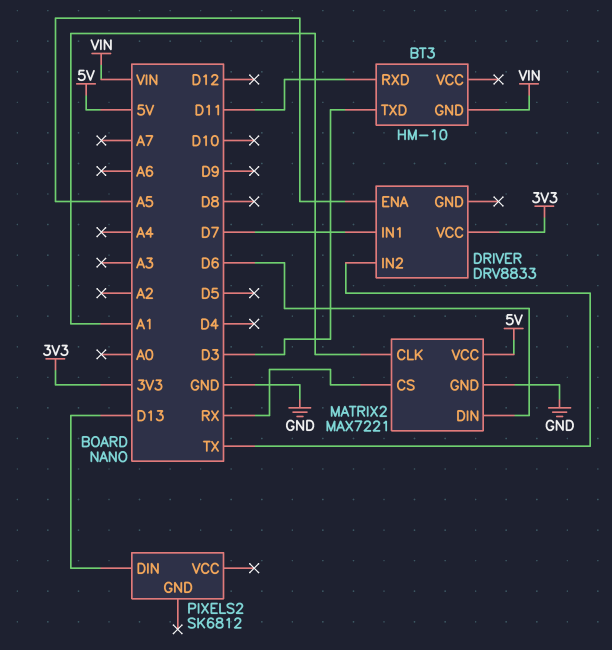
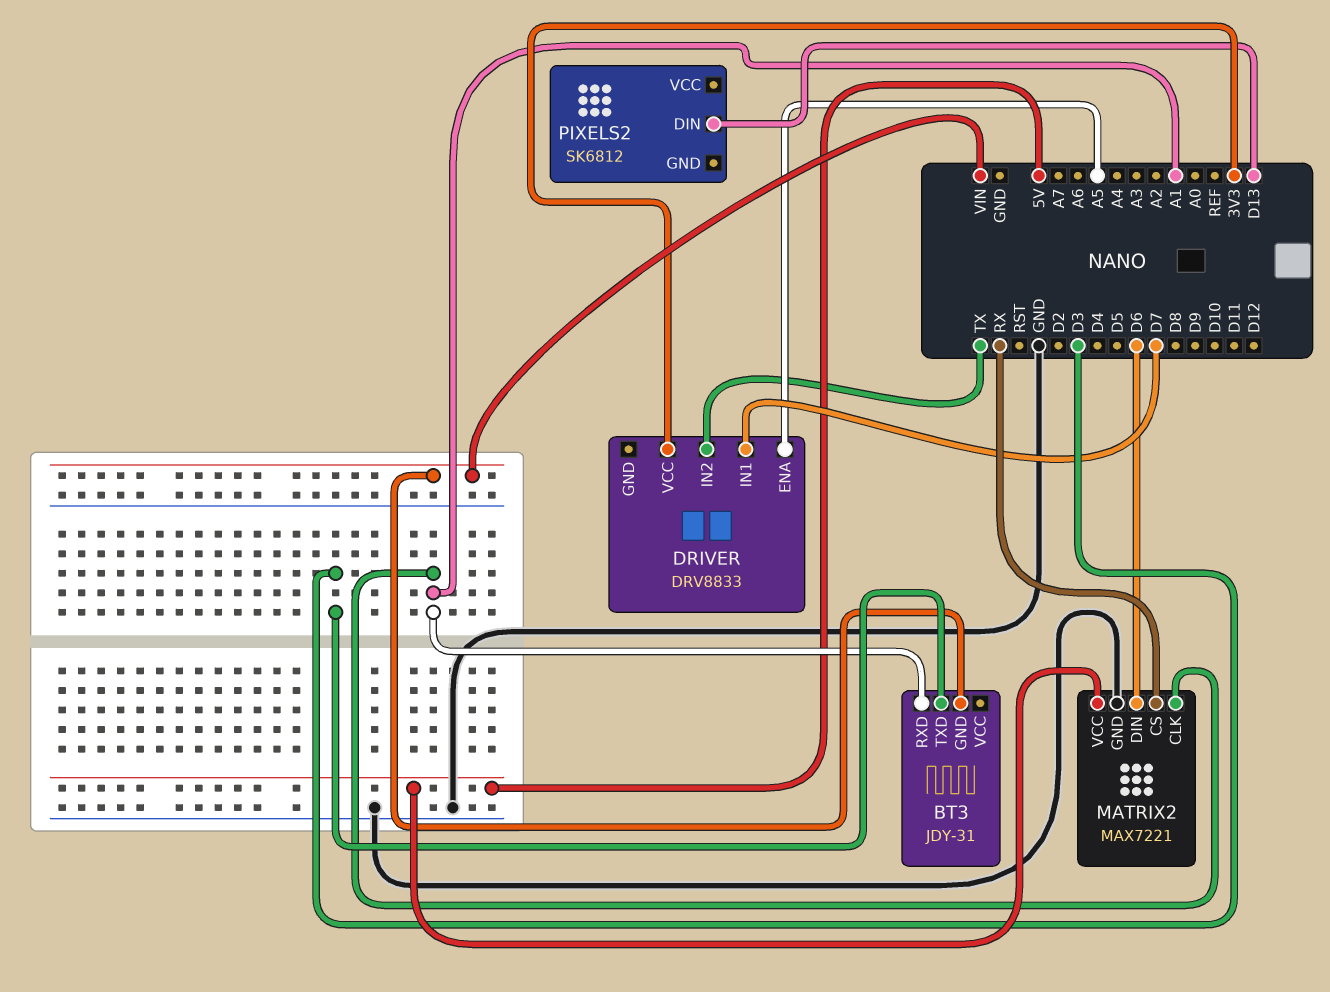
BT3: HM-10 -> JDY-31
BT3 pin RXD: D11 -> A1

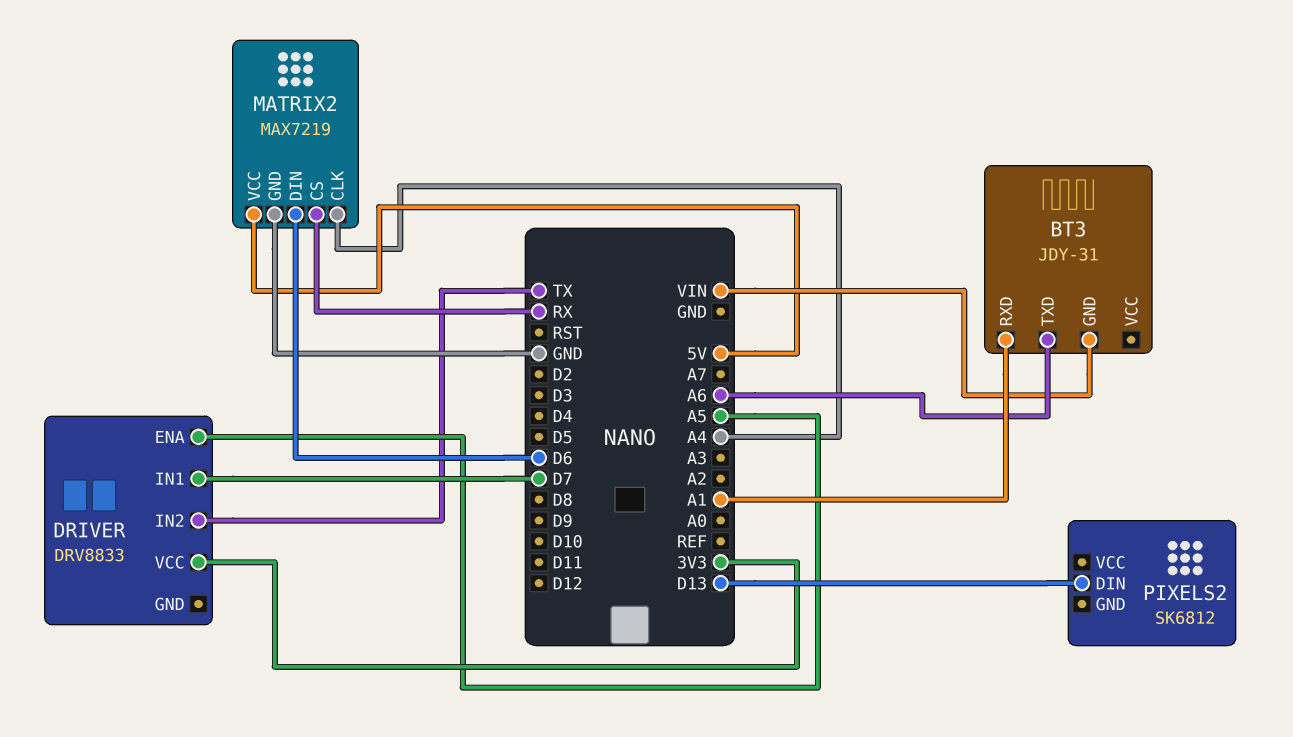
BT3 pin TXD: D3 -> A6
MATRIX2: MAX7221 -> MAX7219
MATRIX2 pin CLK: A1 -> A4

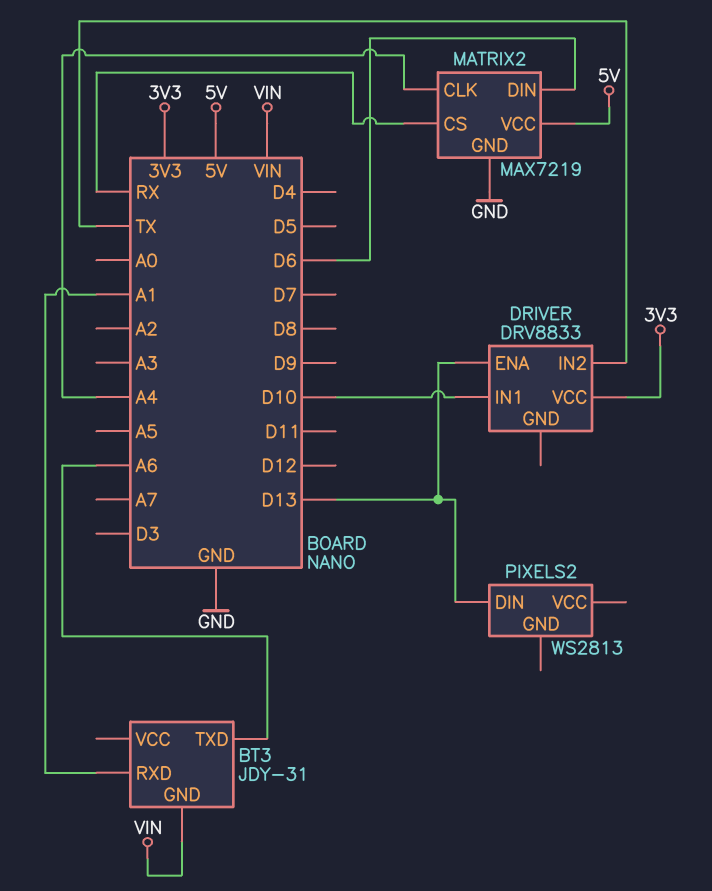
DRIVER pin ENA: A5 -> D13
DRIVER pin IN1: D7 -> D10
PIXELS2: SK6812 -> WS2813

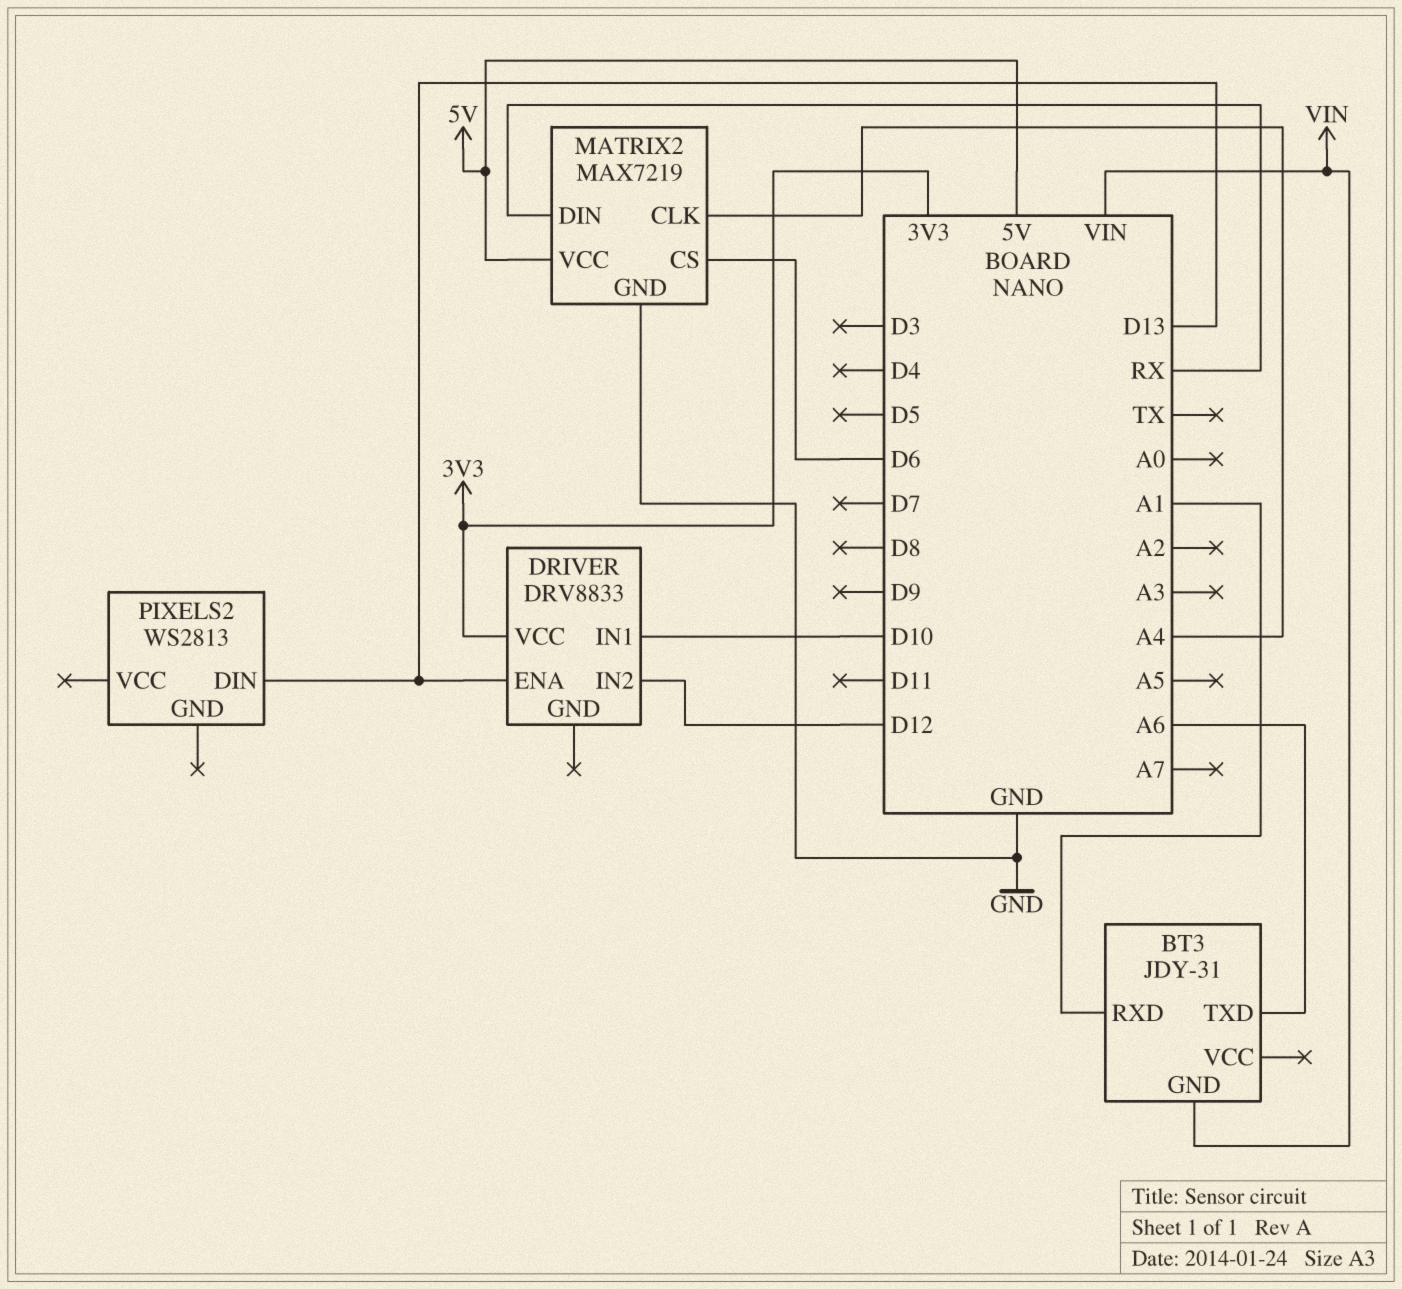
DRIVER pin IN2: TX -> D12
MATRIX2 pin CS: RX -> D6
MATRIX2 pin DIN: D6 -> RX

